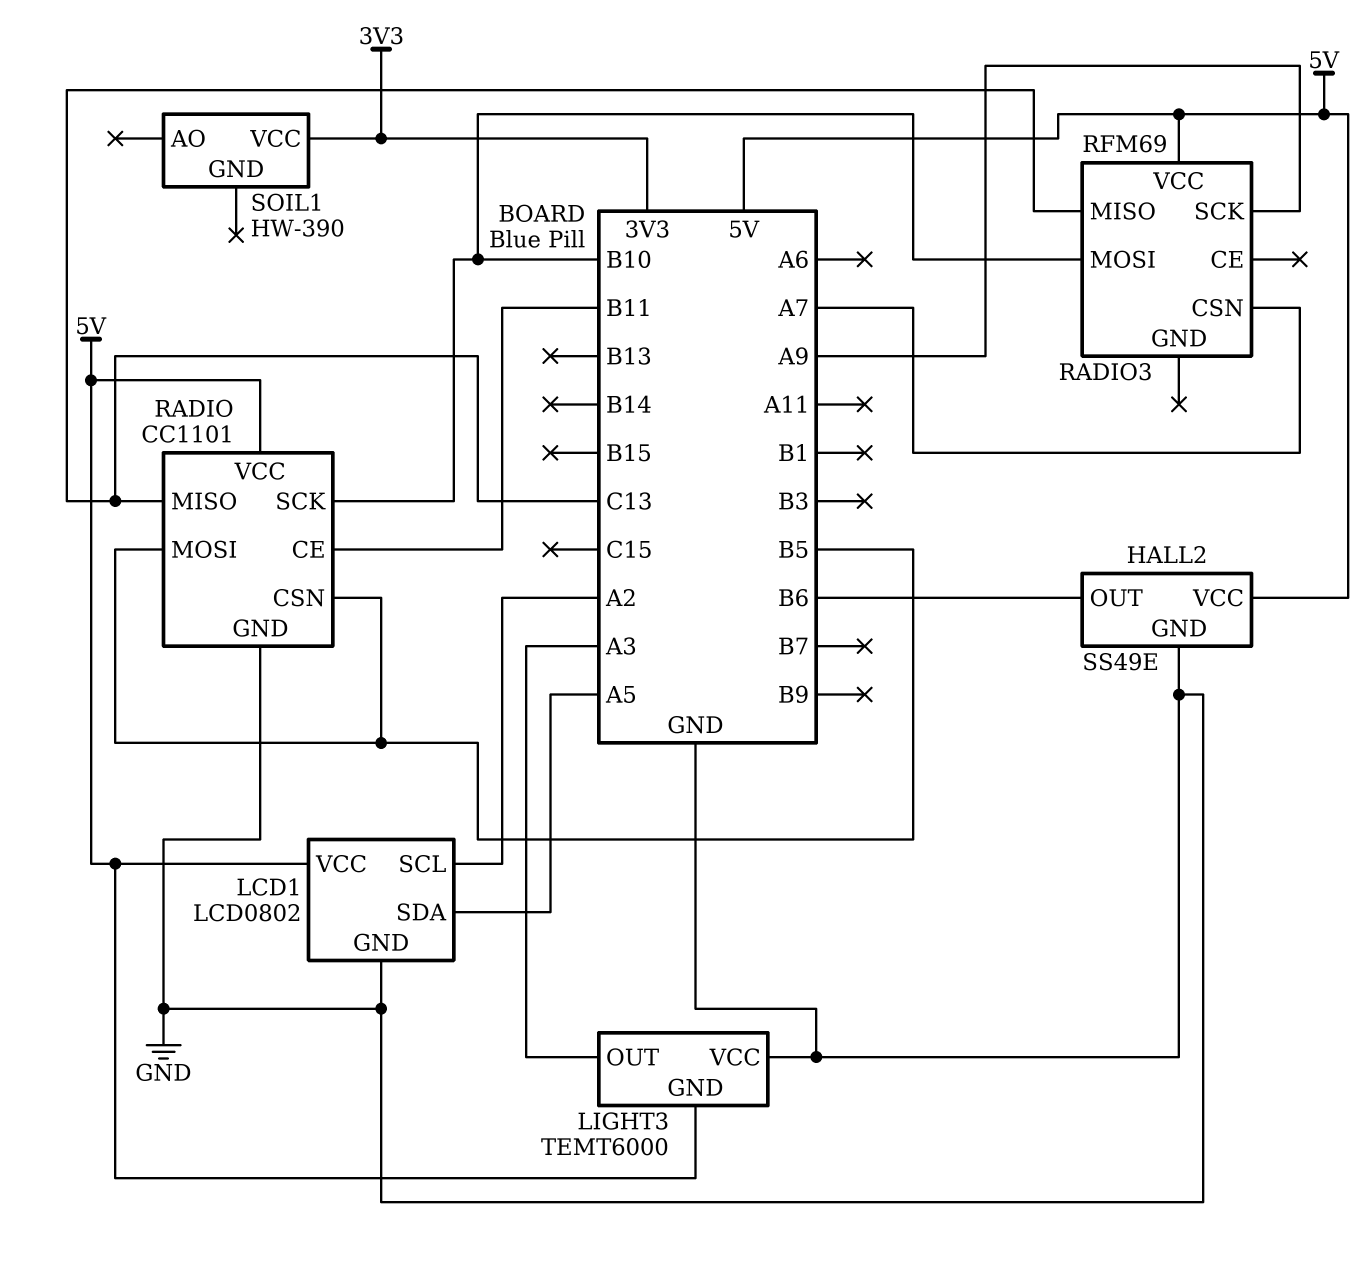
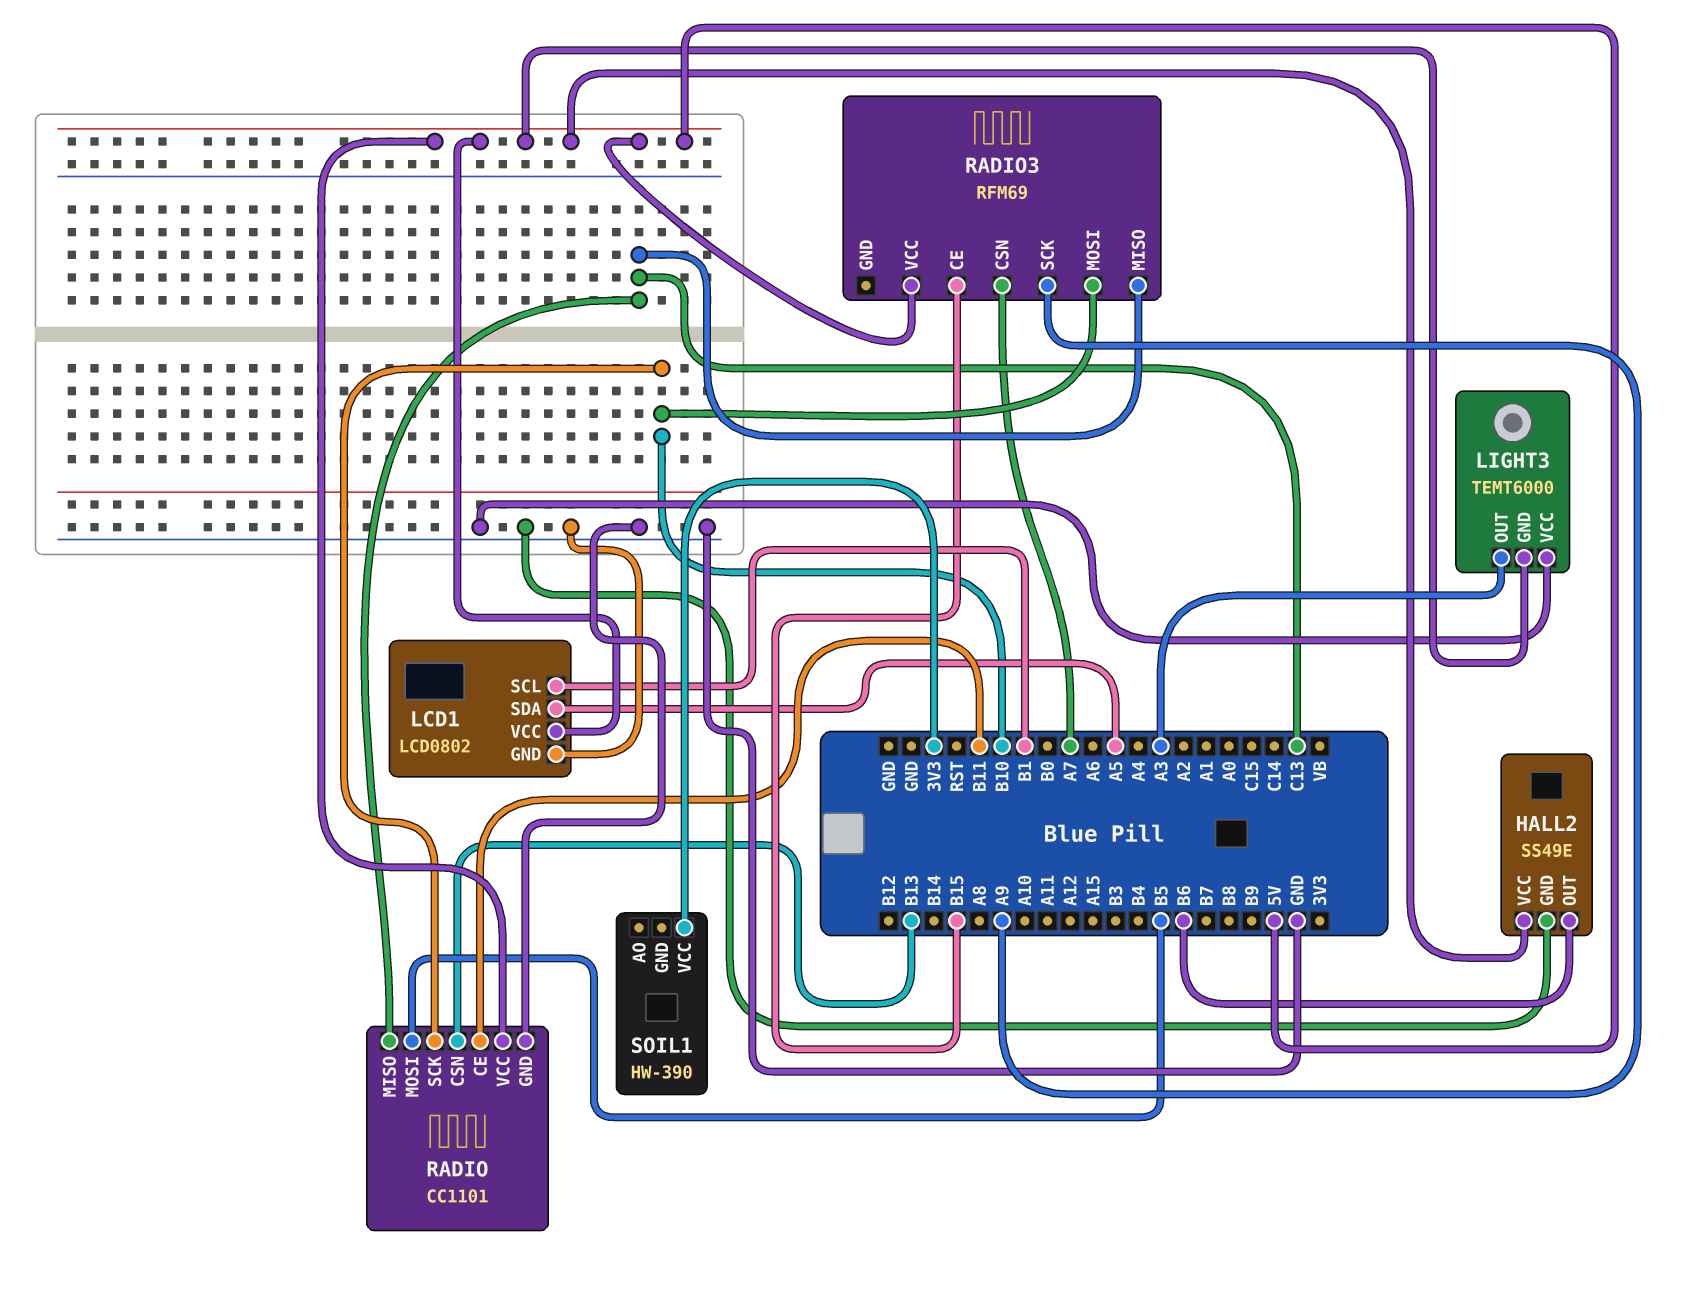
LCD1 pin SCL: A2 -> B1
RADIO pin CSN: B5 -> B13
RADIO3 pin CE: none -> B15

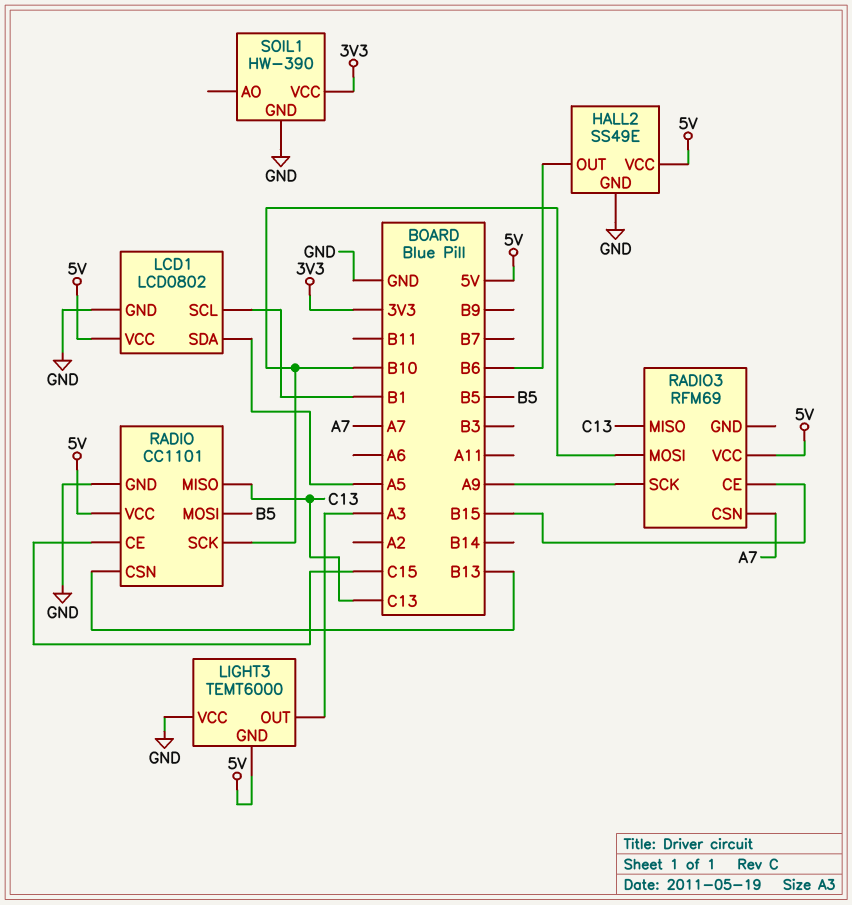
RADIO pin CE: B11 -> C15
SOIL1 pin GND: none -> GND

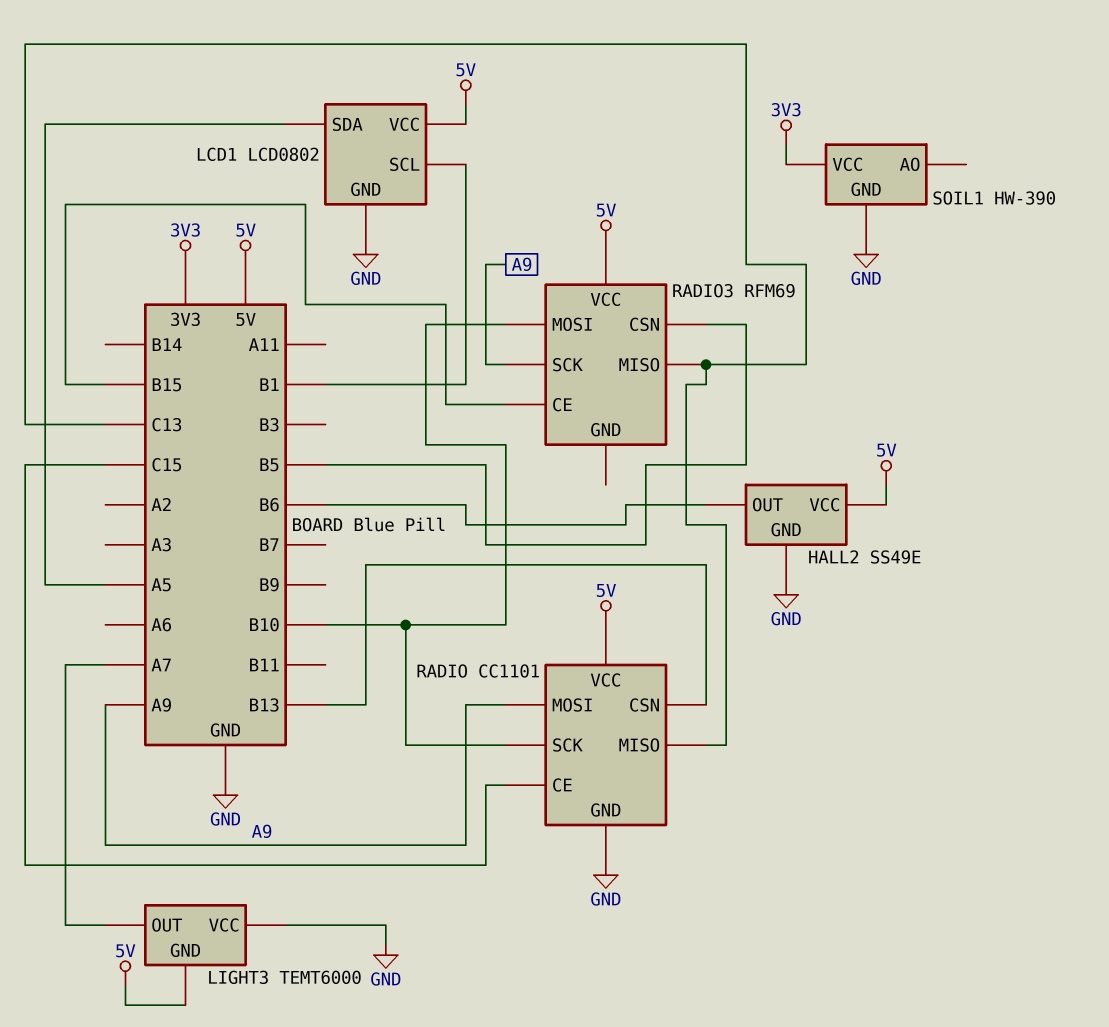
LIGHT3 pin OUT: A3 -> A7
RADIO pin MOSI: B5 -> A9
RADIO3 pin CSN: A7 -> B5

